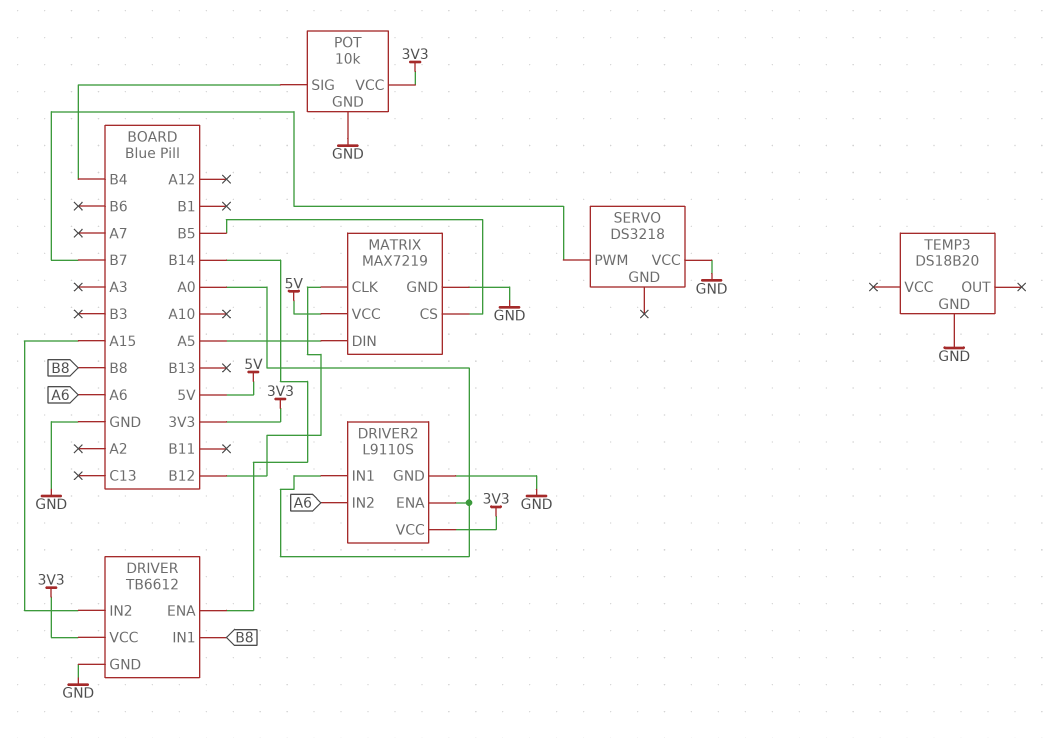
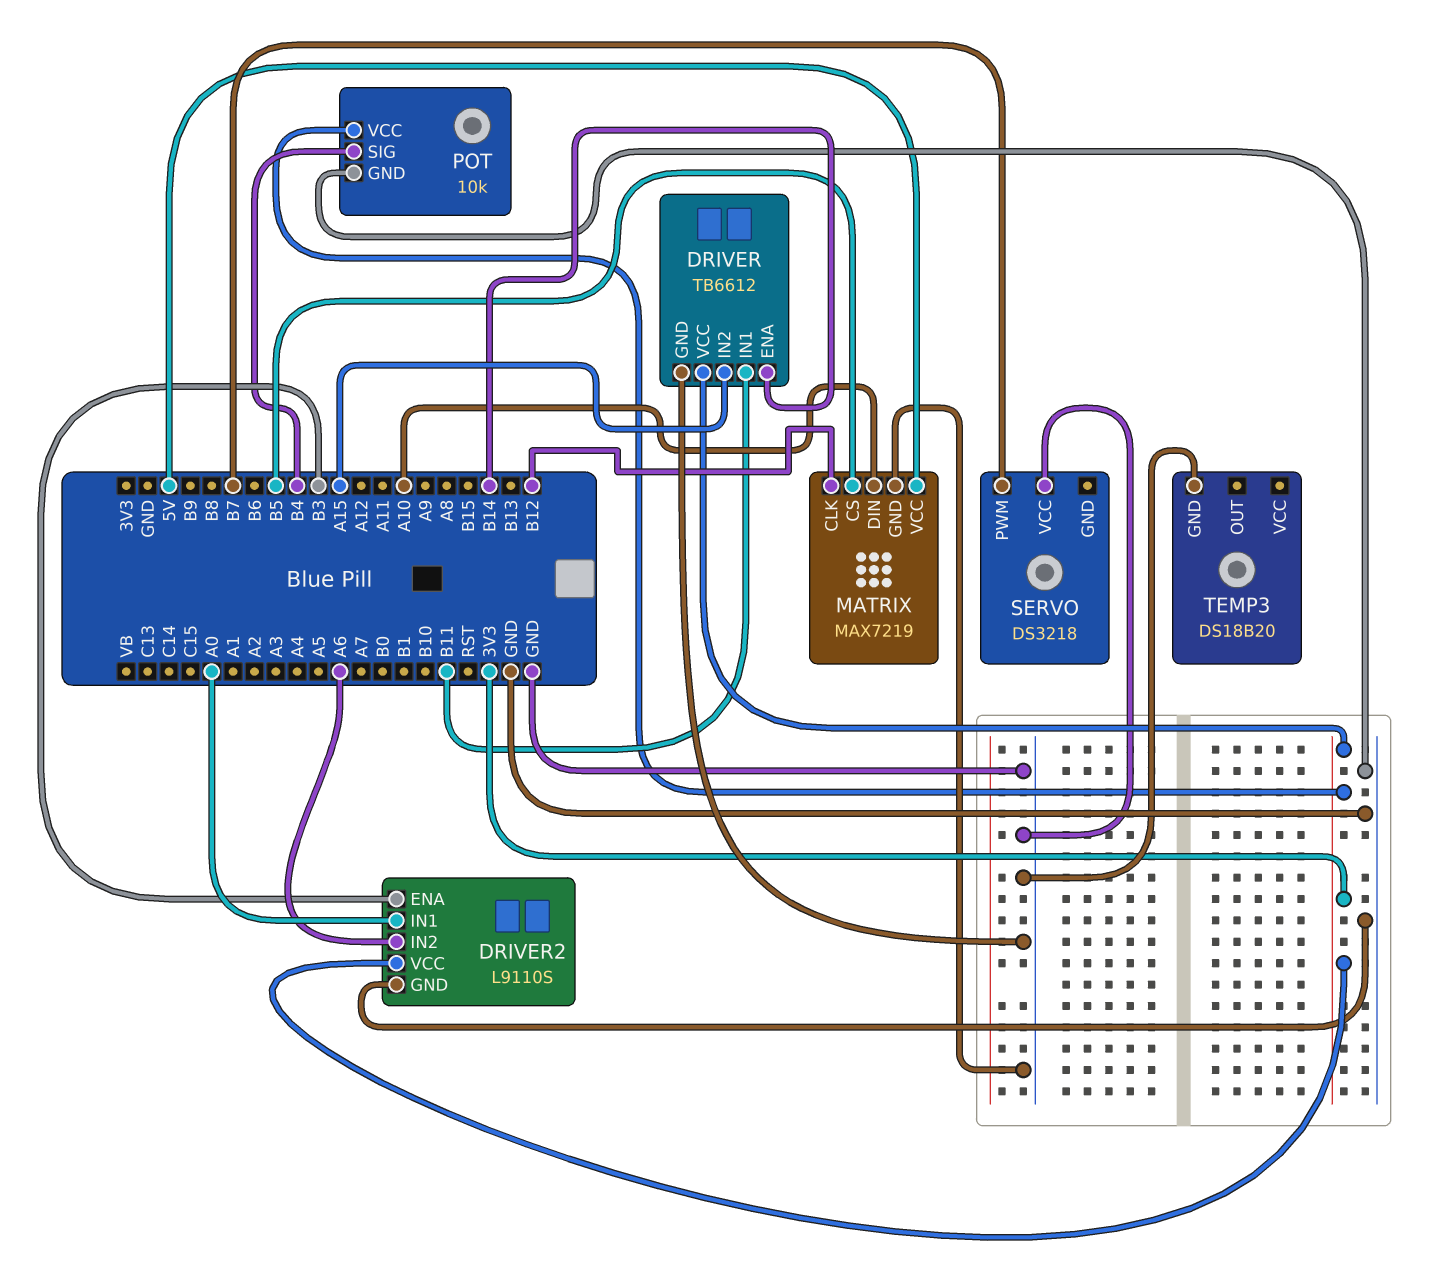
DRIVER pin IN1: B8 -> B11
DRIVER2 pin ENA: A0 -> B3
MATRIX pin DIN: A5 -> A10

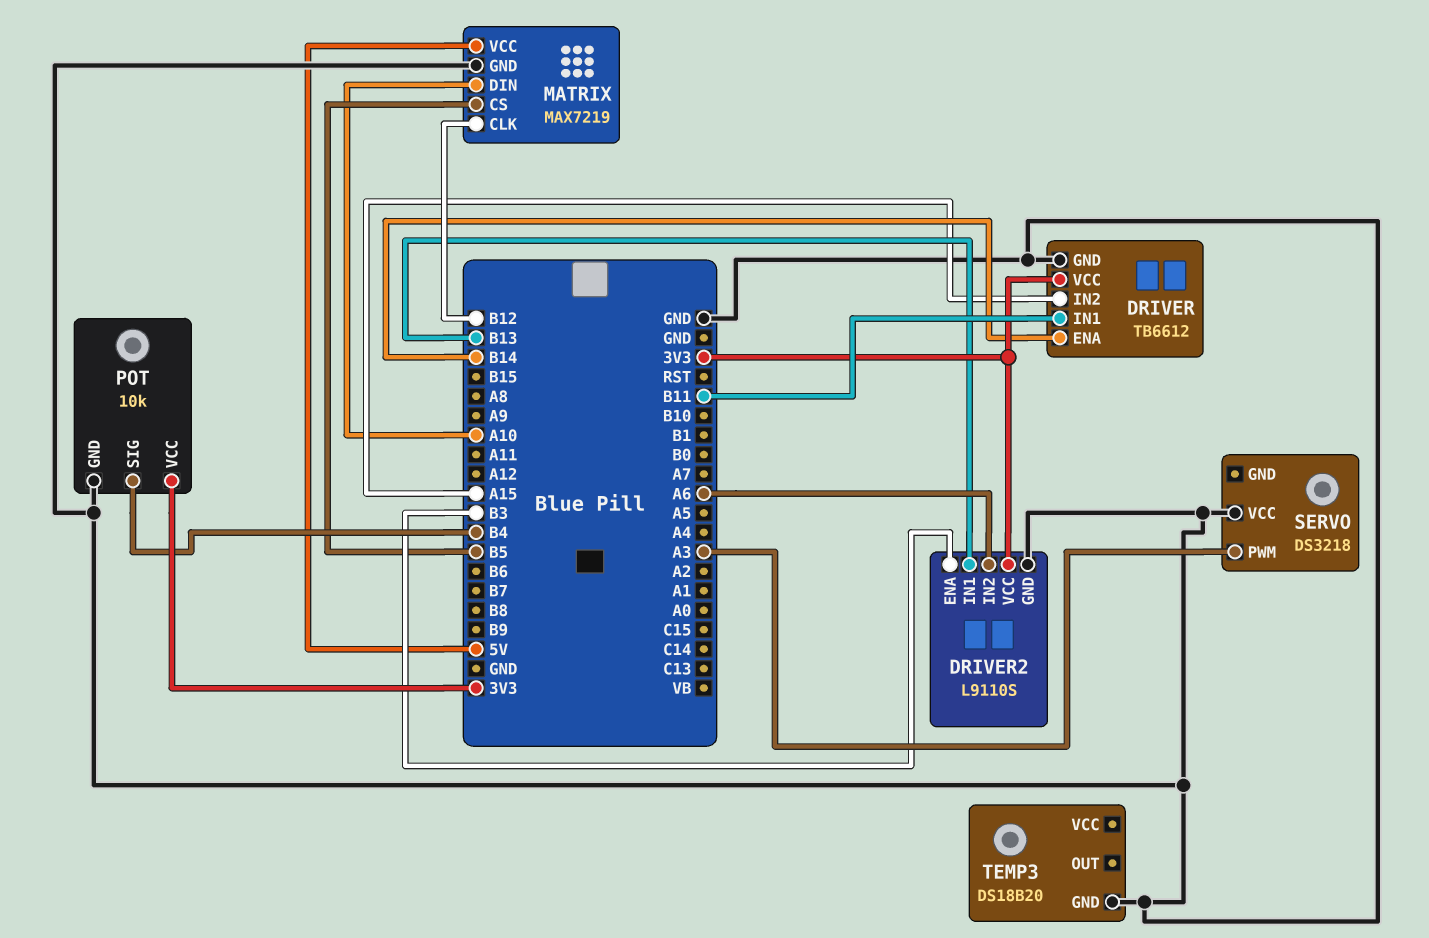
DRIVER2 pin IN1: A0 -> B13
SERVO pin PWM: B7 -> A3

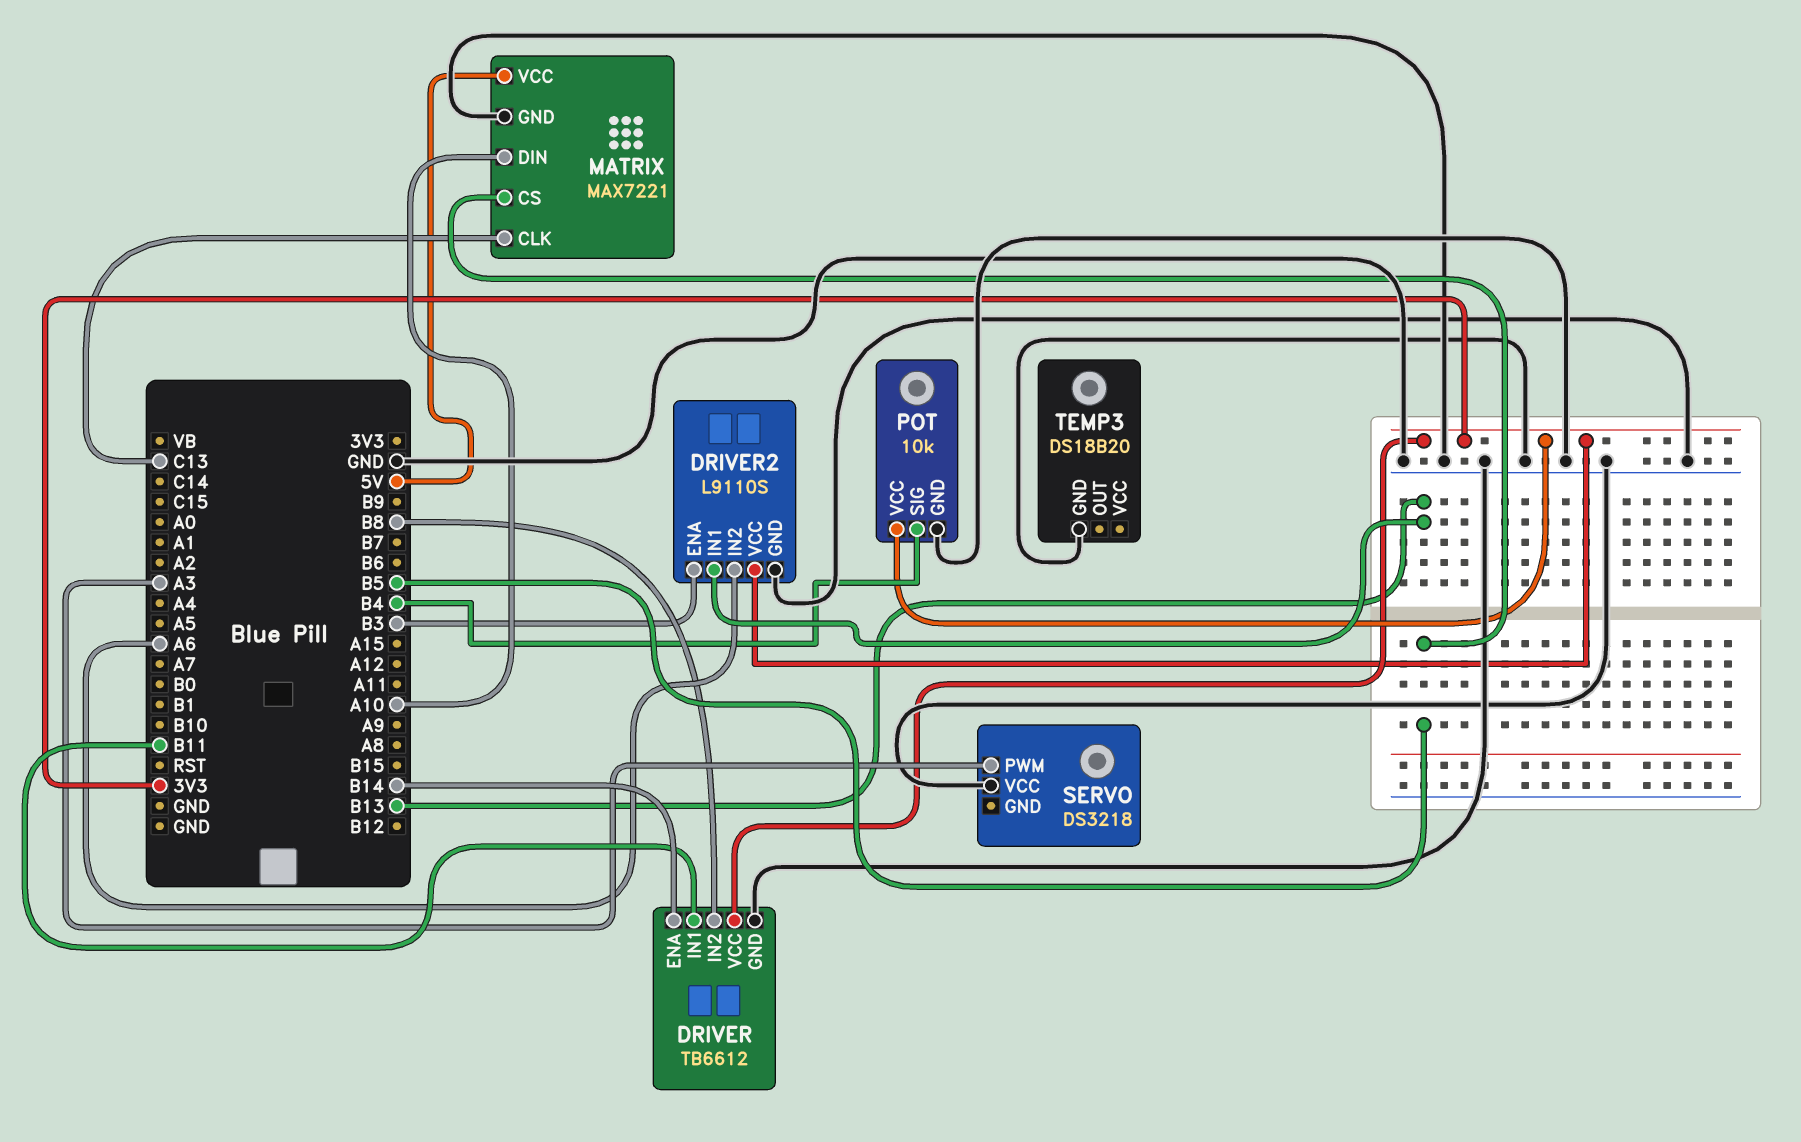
DRIVER pin IN2: A15 -> B8
MATRIX: MAX7219 -> MAX7221
MATRIX pin CLK: B12 -> C13

